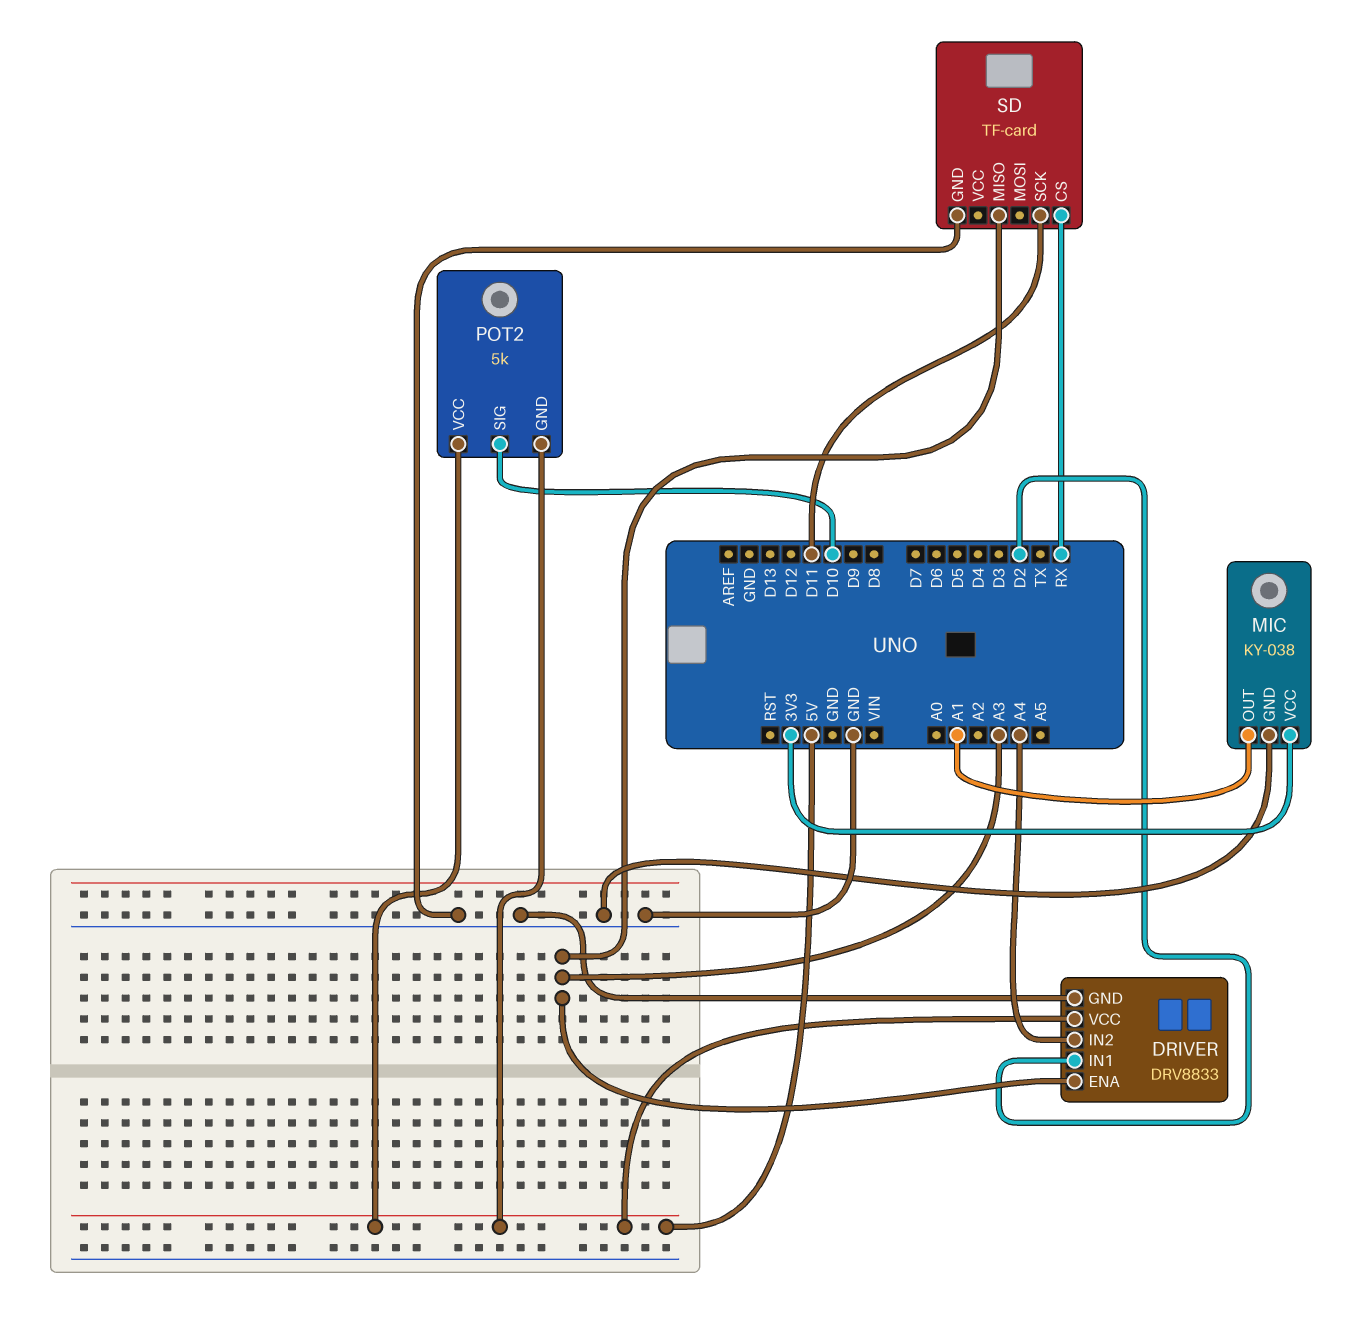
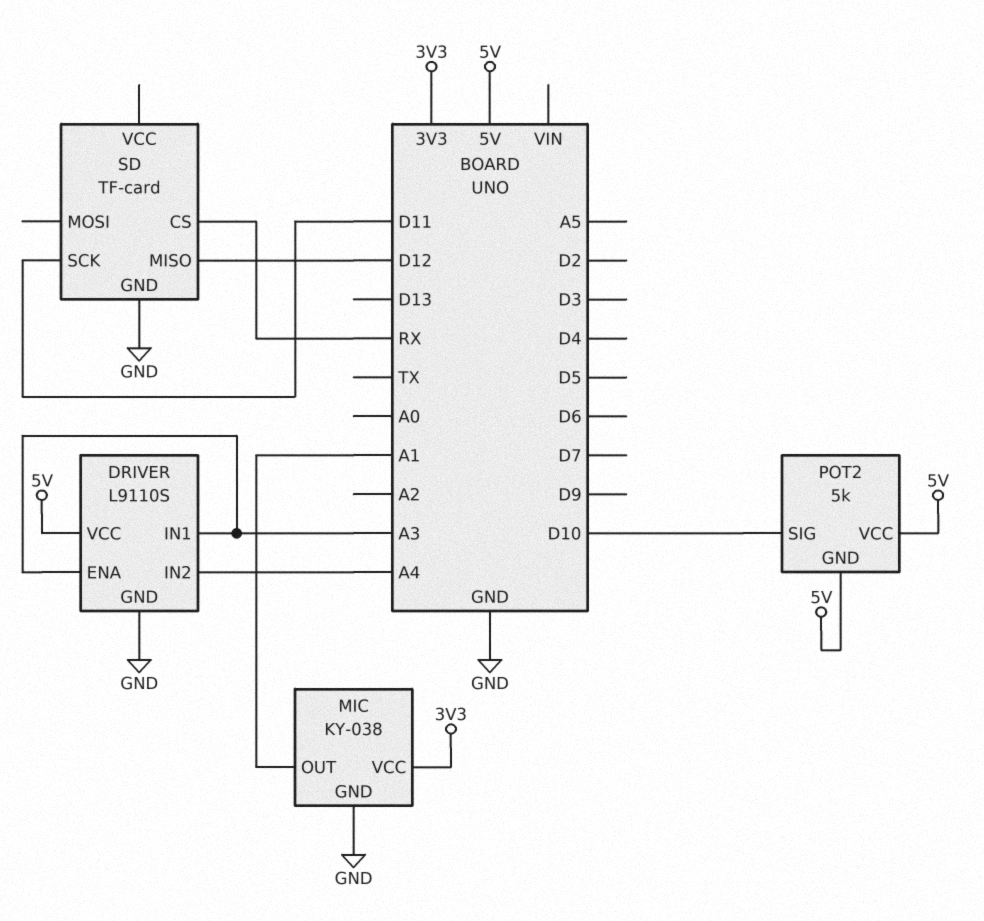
DRIVER: DRV8833 -> L9110S
DRIVER pin IN1: D2 -> A3
SD pin MISO: A3 -> D12

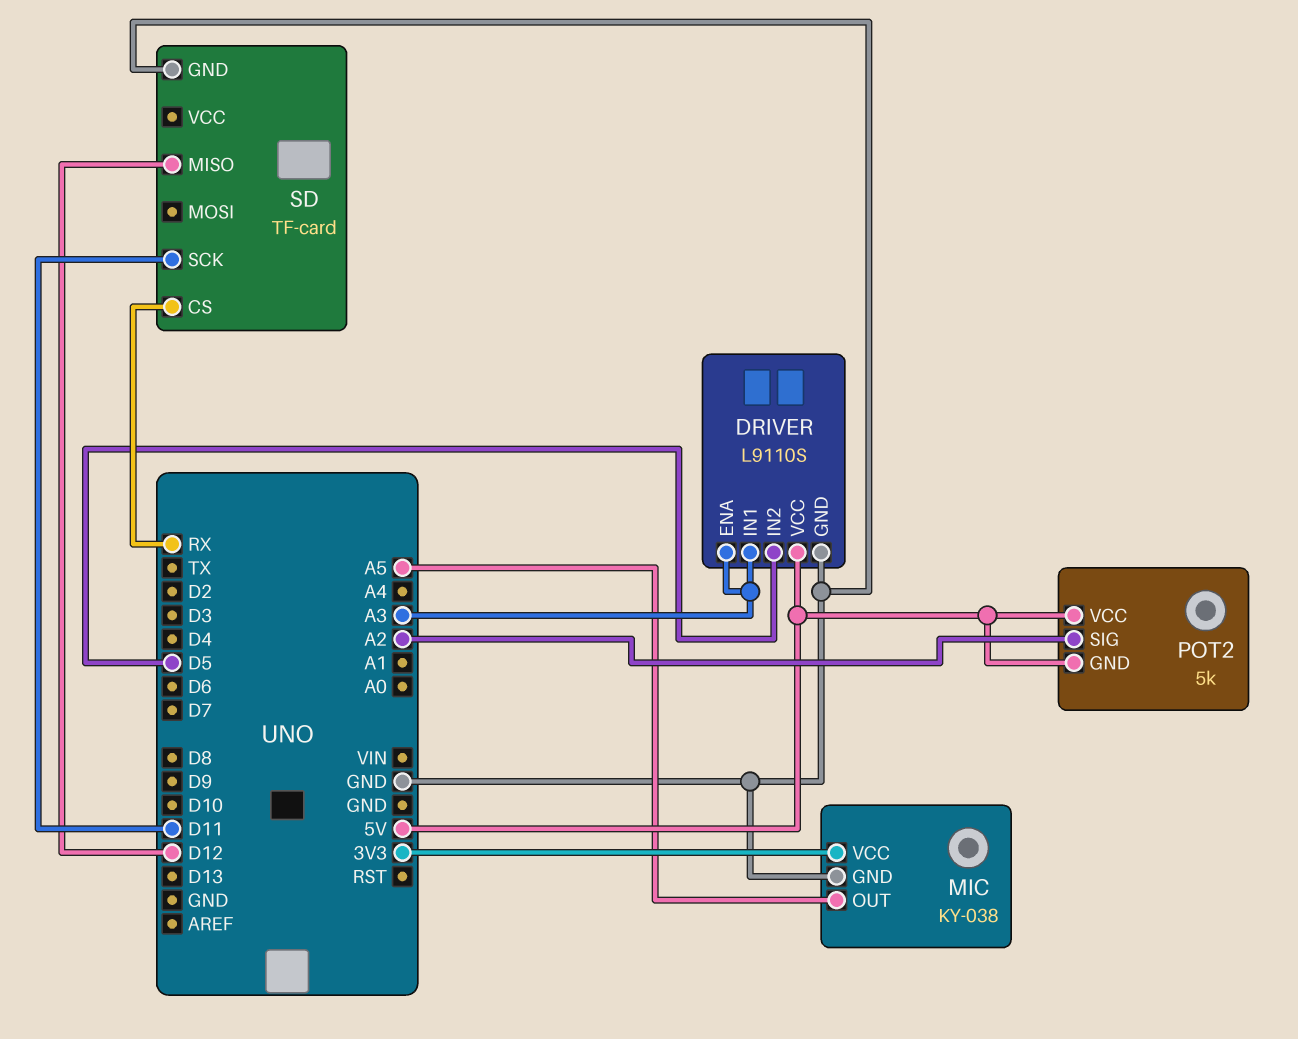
DRIVER pin IN2: A4 -> D5
MIC pin OUT: A1 -> A5
POT2 pin SIG: D10 -> A2

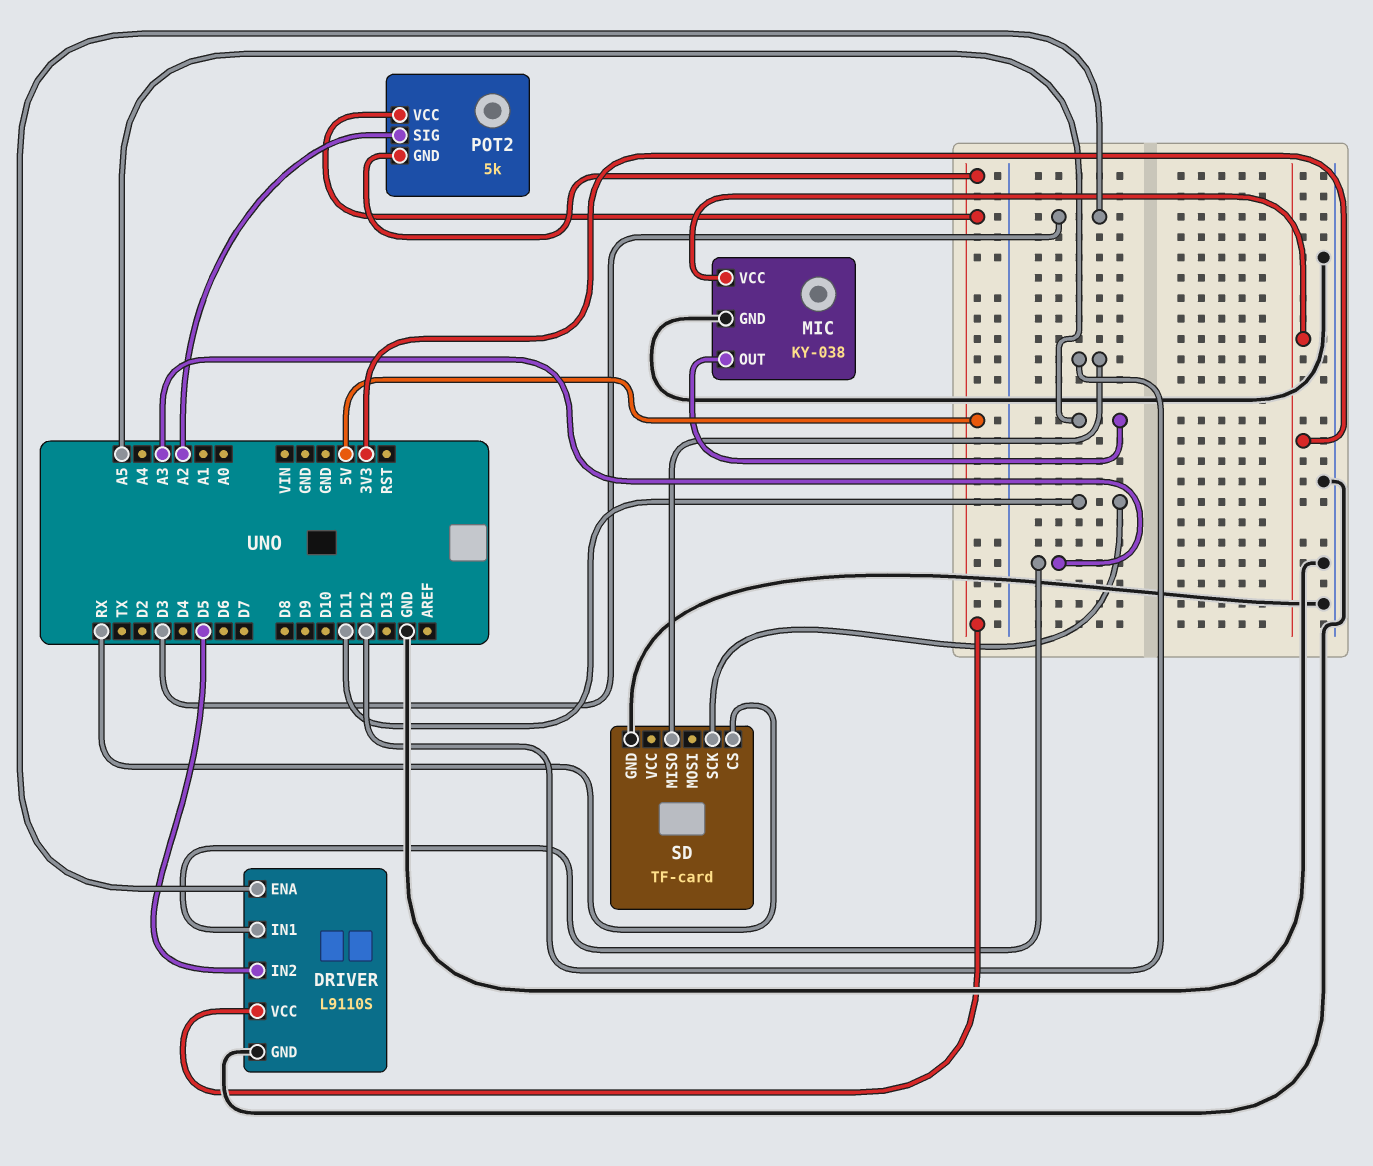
DRIVER pin ENA: A3 -> D3

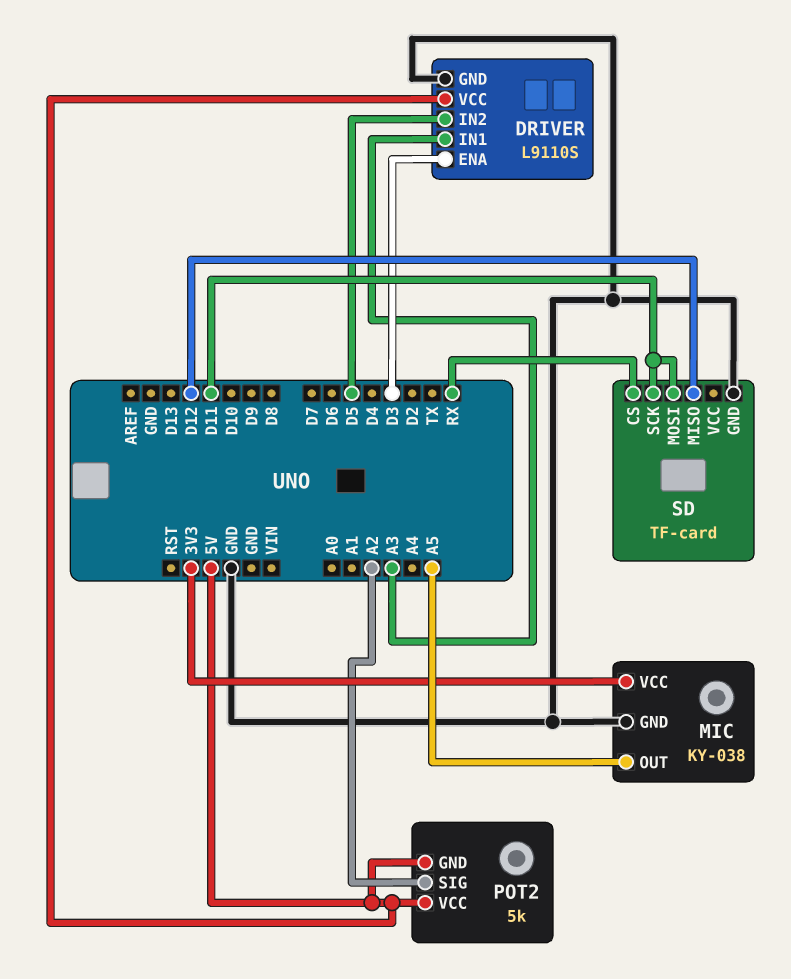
SD pin MOSI: none -> D11

